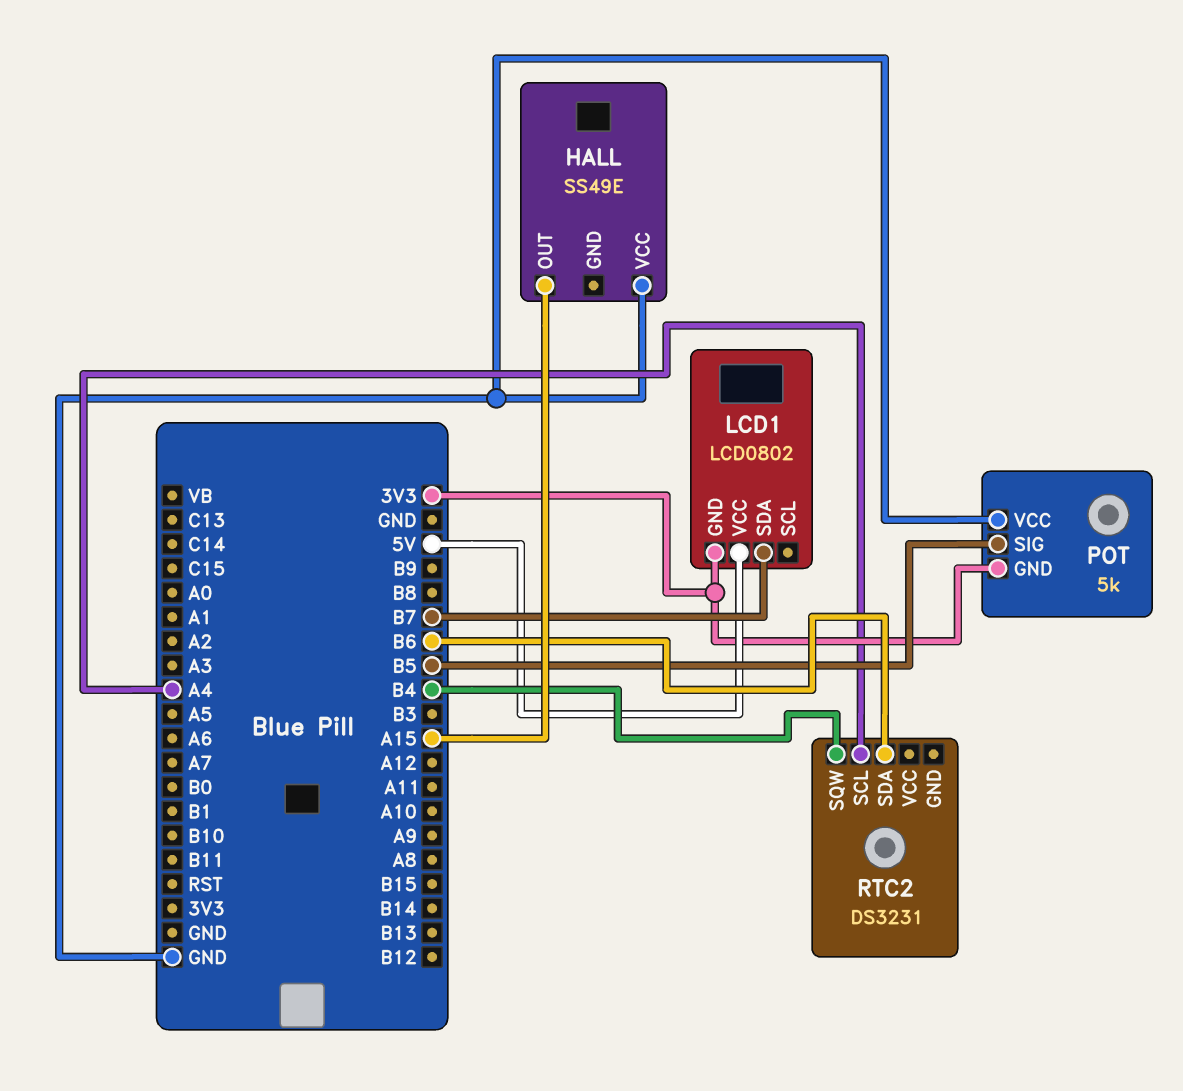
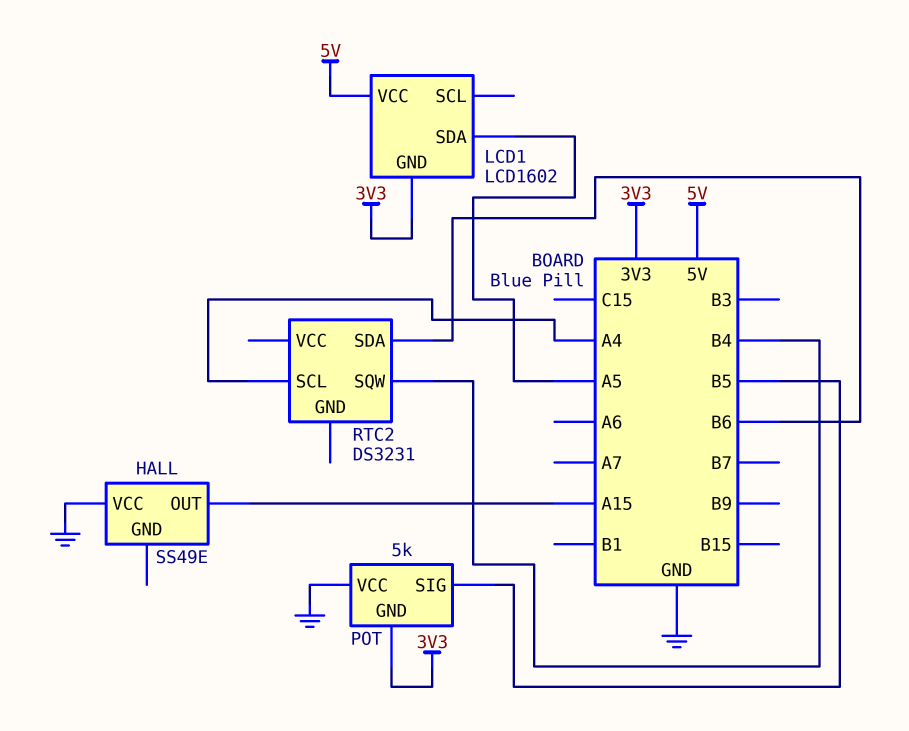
LCD1: LCD0802 -> LCD1602
LCD1 pin SDA: B7 -> A5

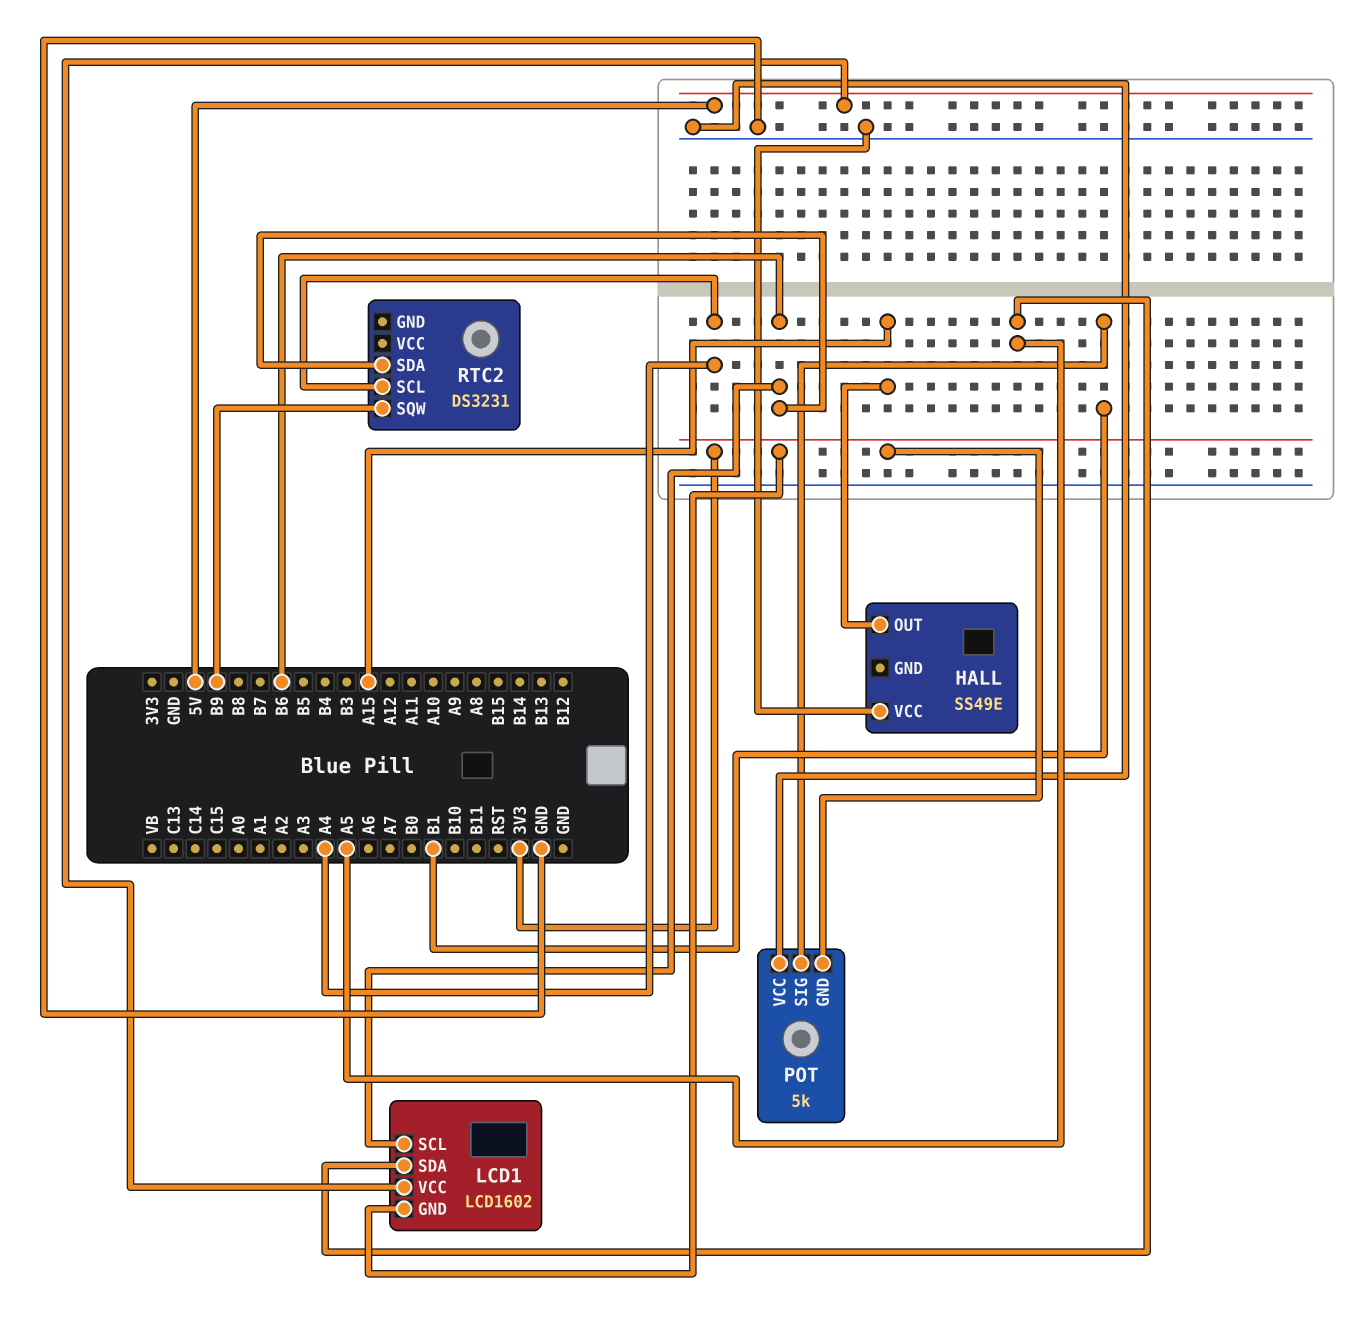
LCD1 pin SCL: none -> B6
POT pin SIG: B5 -> B1
RTC2 pin SQW: B4 -> B9

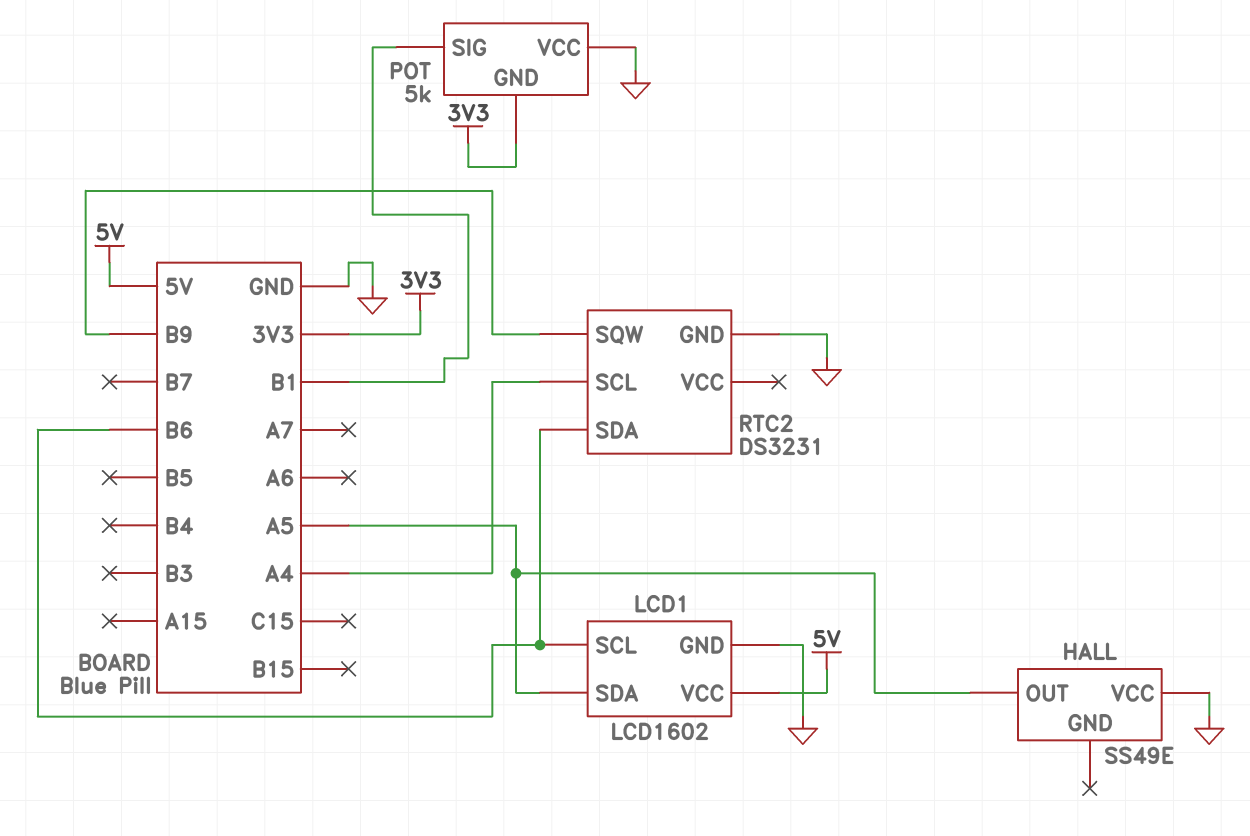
HALL pin OUT: A15 -> A5
LCD1 pin GND: 3V3 -> GND
RTC2 pin GND: none -> GND

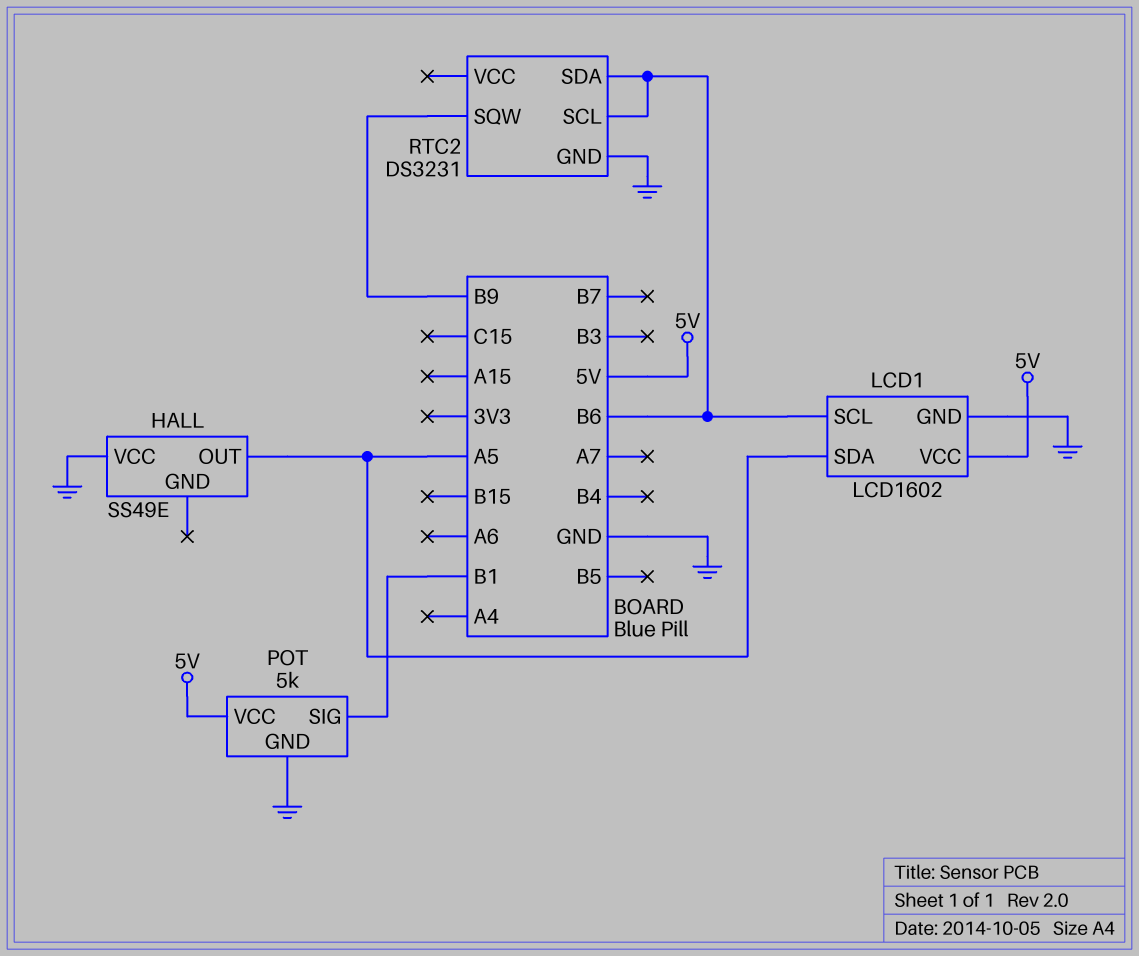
POT pin GND: 3V3 -> GND
POT pin VCC: GND -> 5V
RTC2 pin SCL: A4 -> B6

